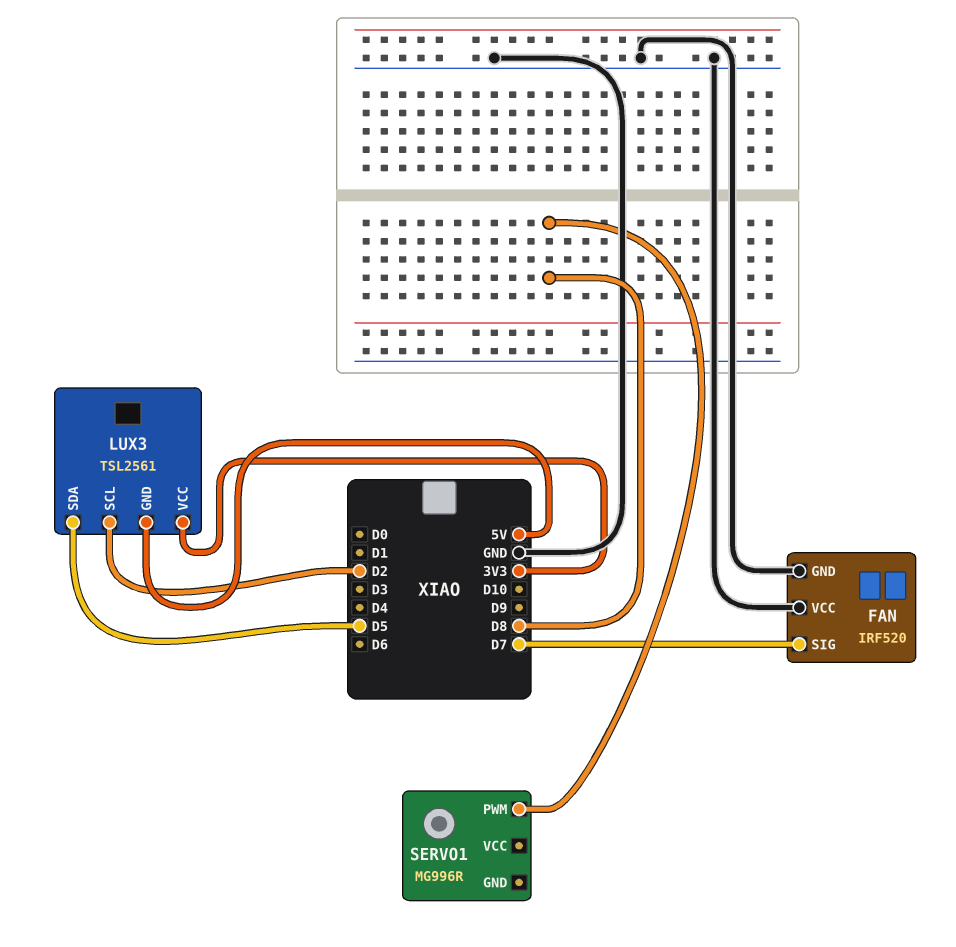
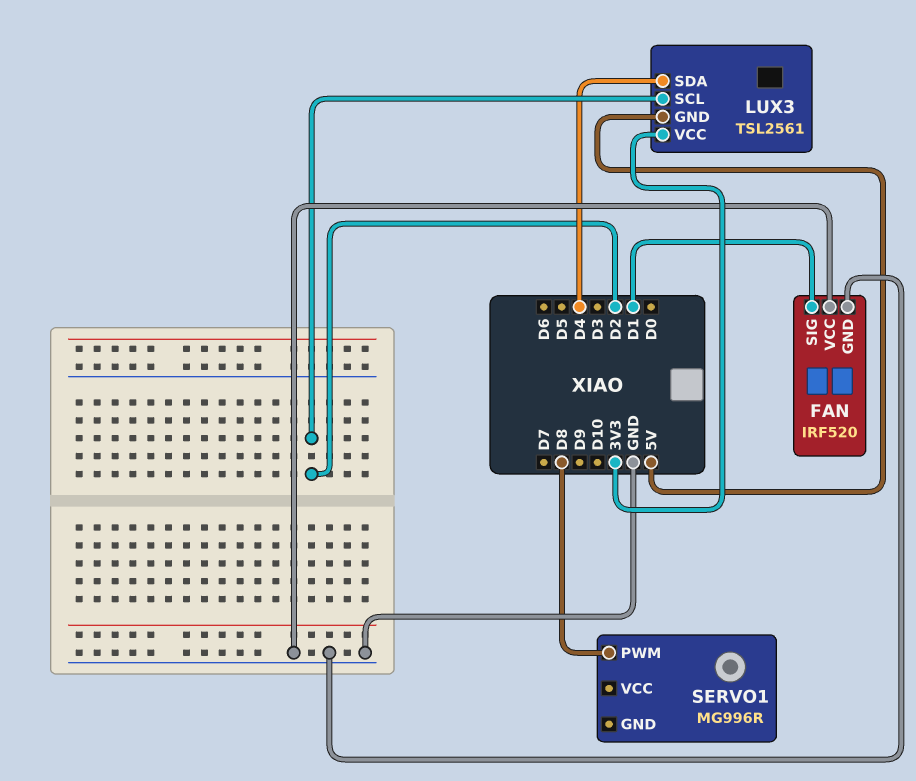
FAN pin SIG: D7 -> D1
LUX3 pin SDA: D5 -> D4

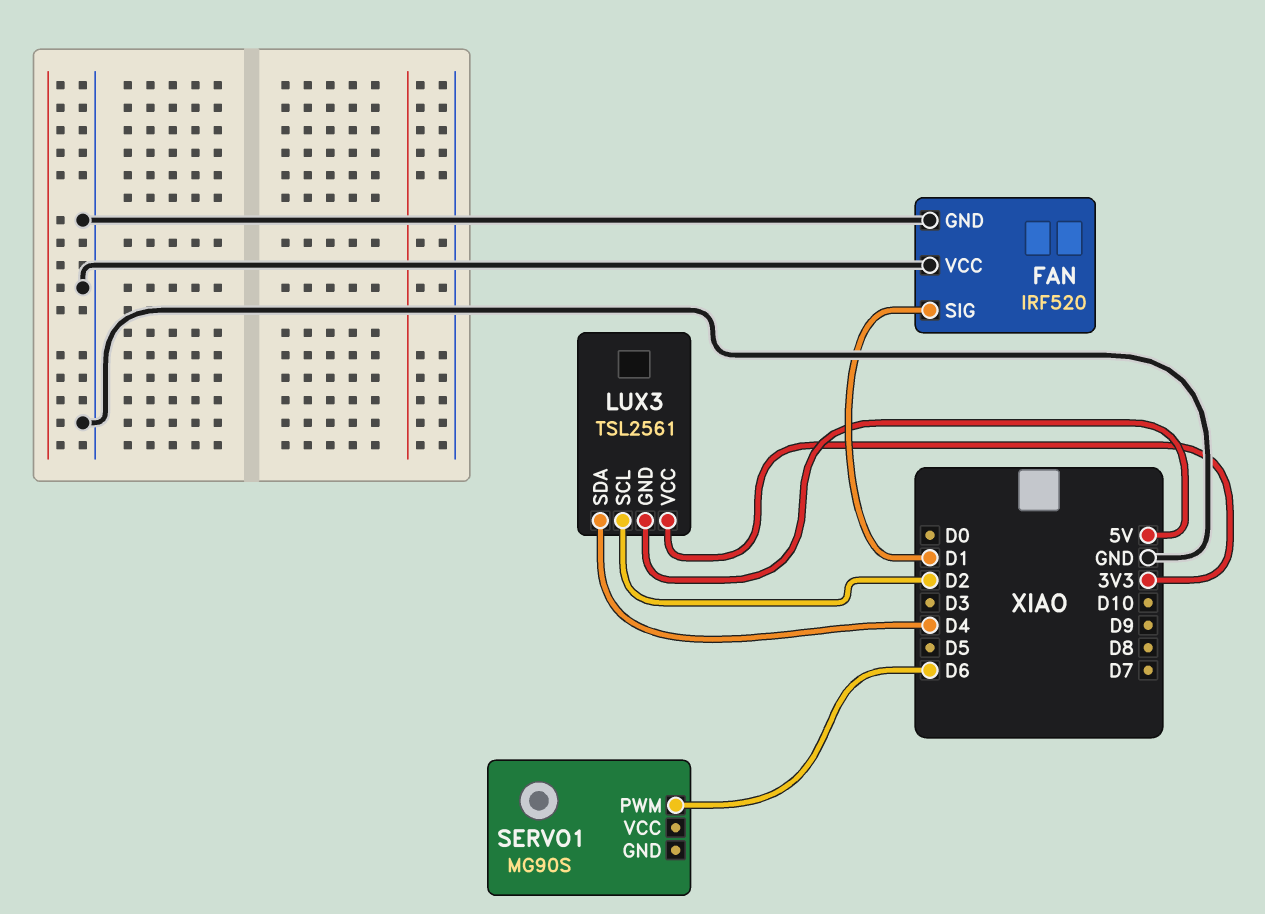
SERVO1: MG996R -> MG90S
SERVO1 pin PWM: D8 -> D6

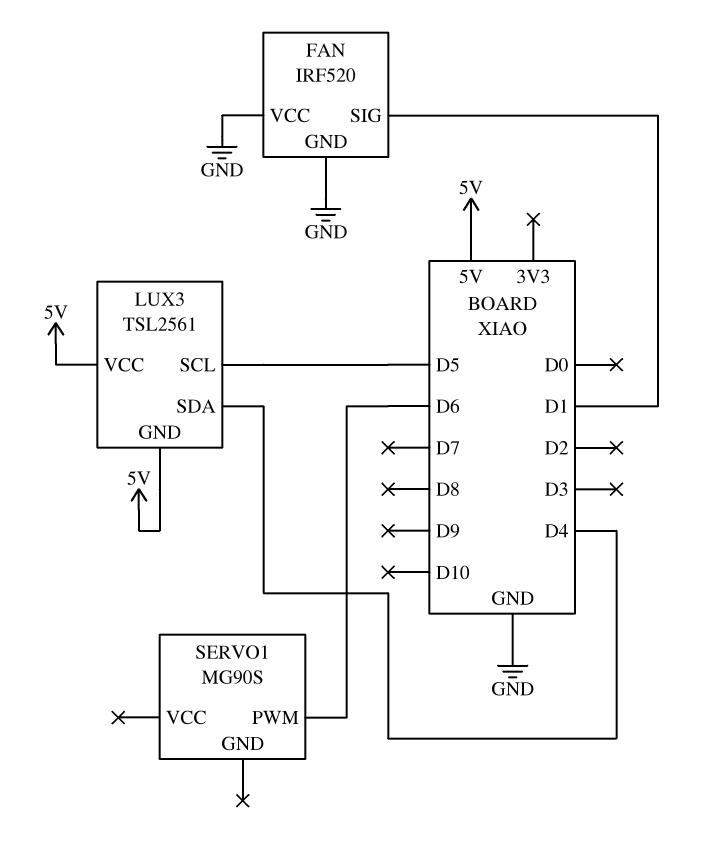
LUX3 pin SCL: D2 -> D5
LUX3 pin VCC: 3V3 -> 5V

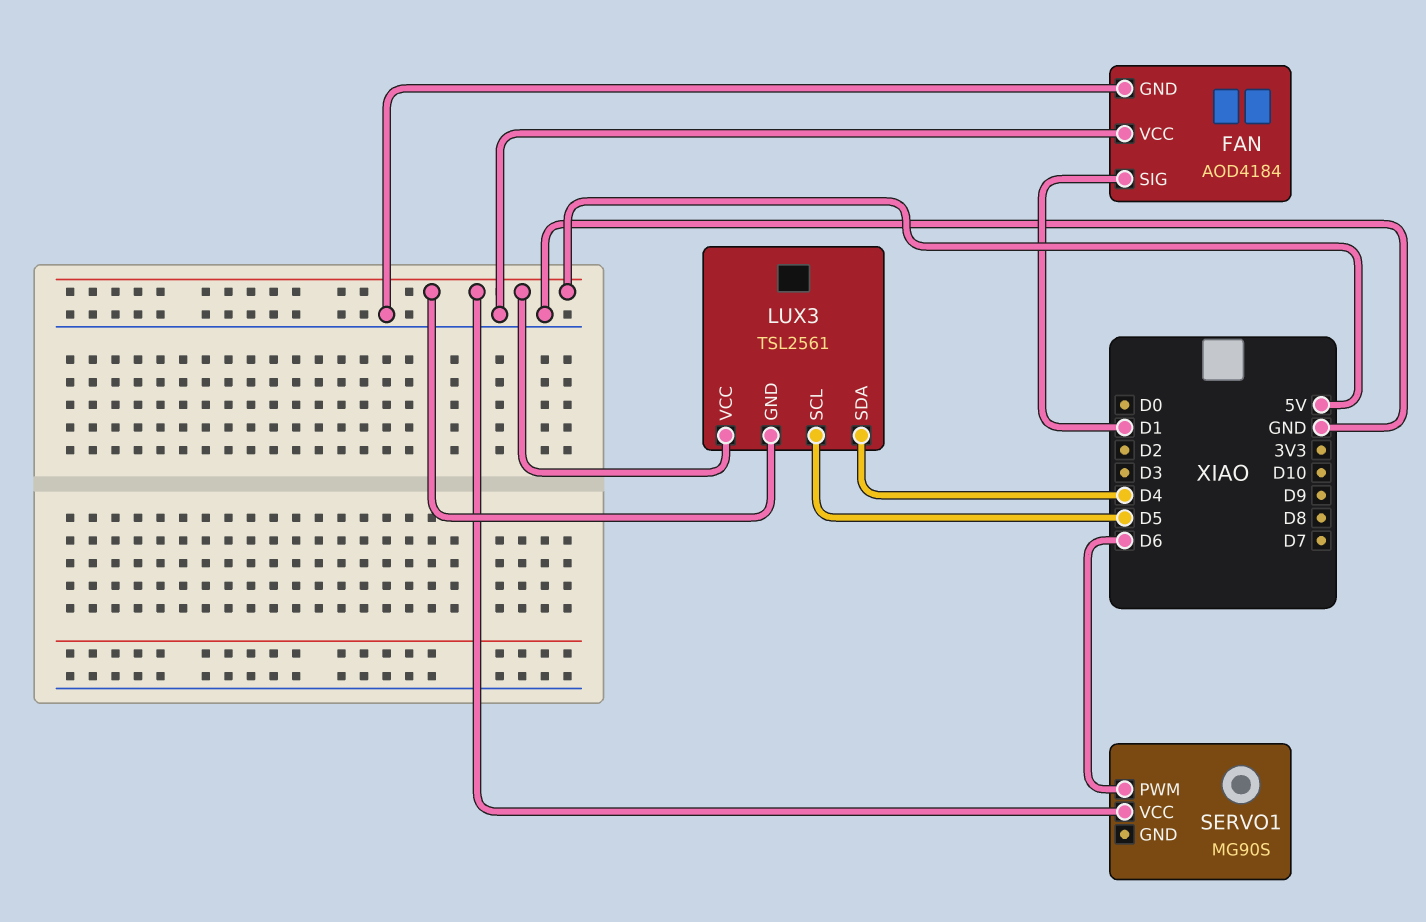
FAN: IRF520 -> AOD4184
SERVO1 pin VCC: none -> 5V

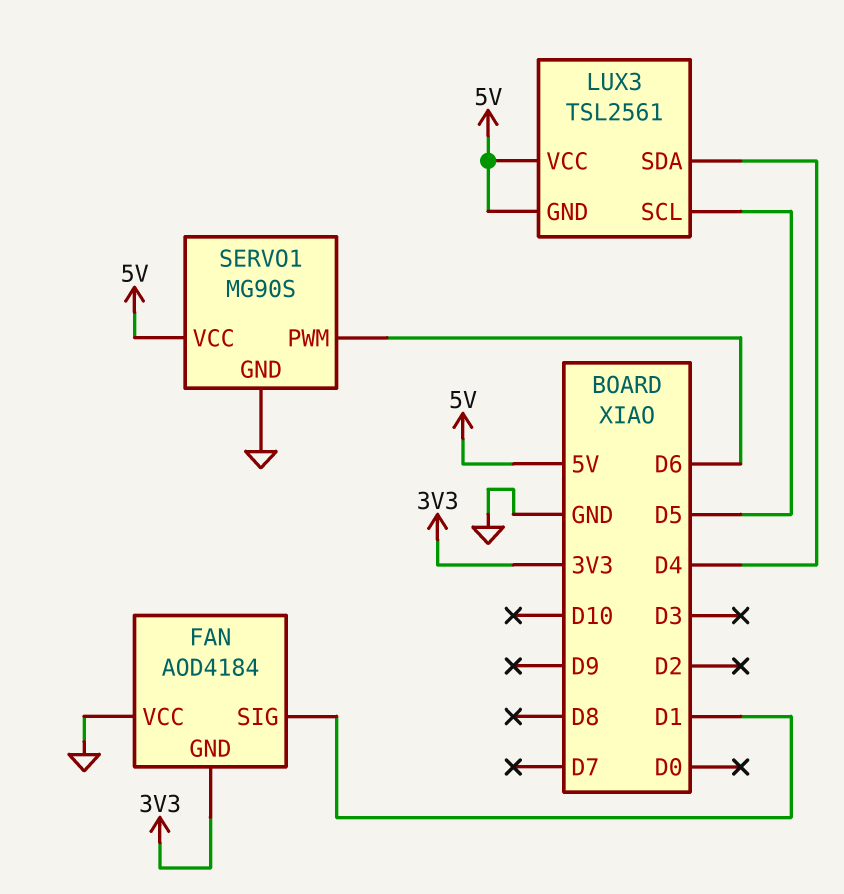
FAN pin GND: GND -> 3V3
SERVO1 pin GND: none -> GND

